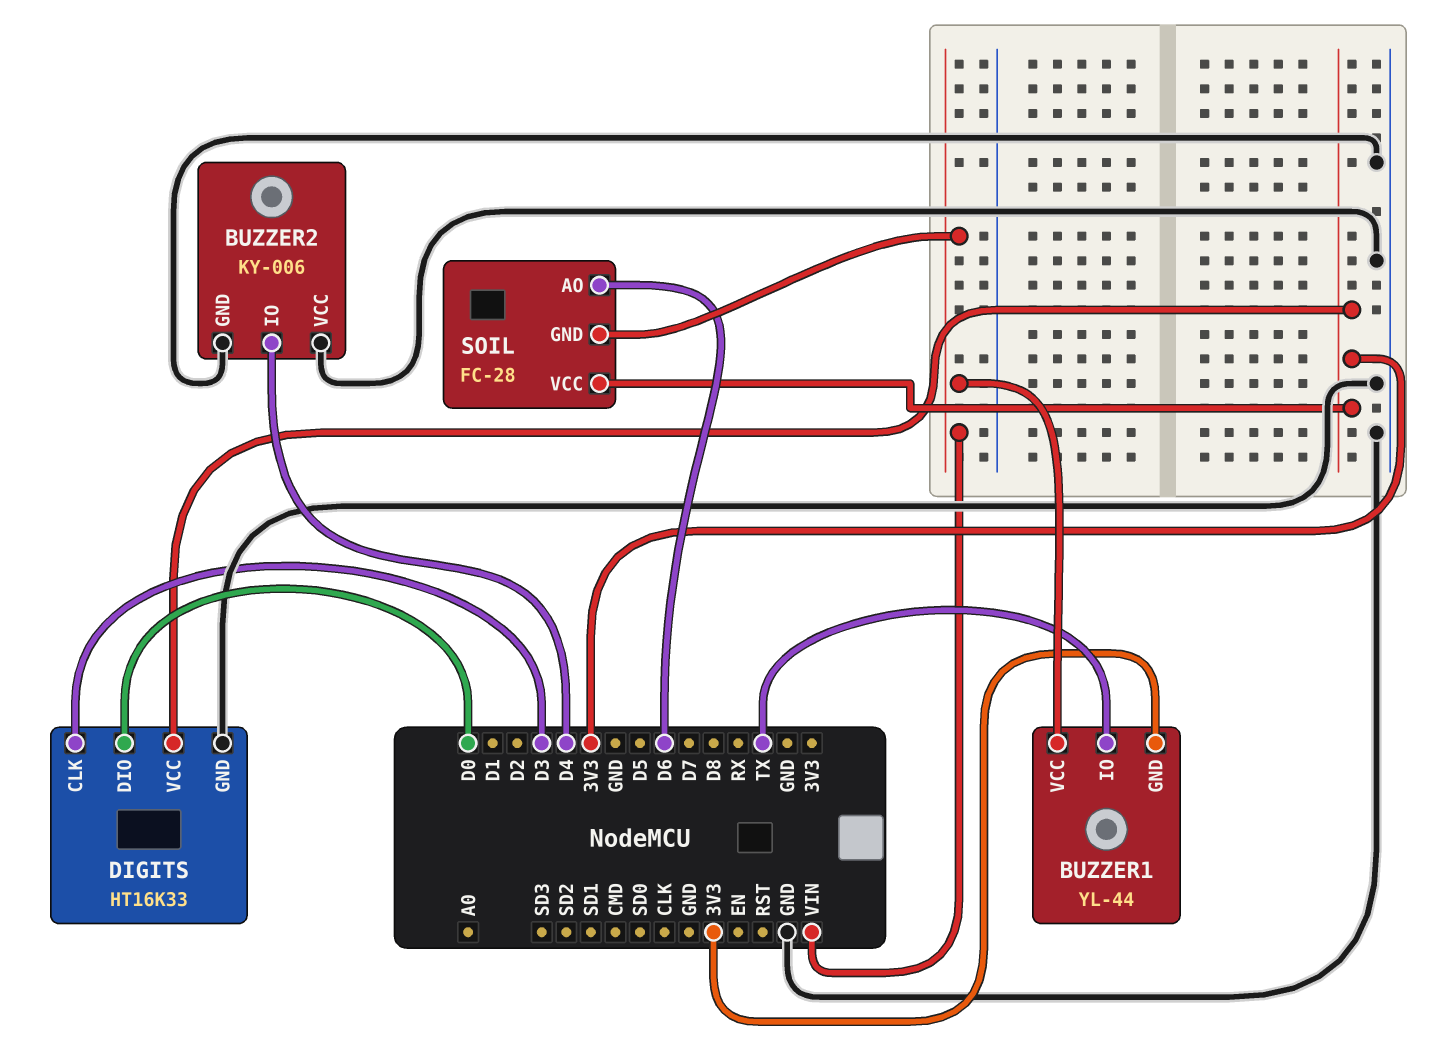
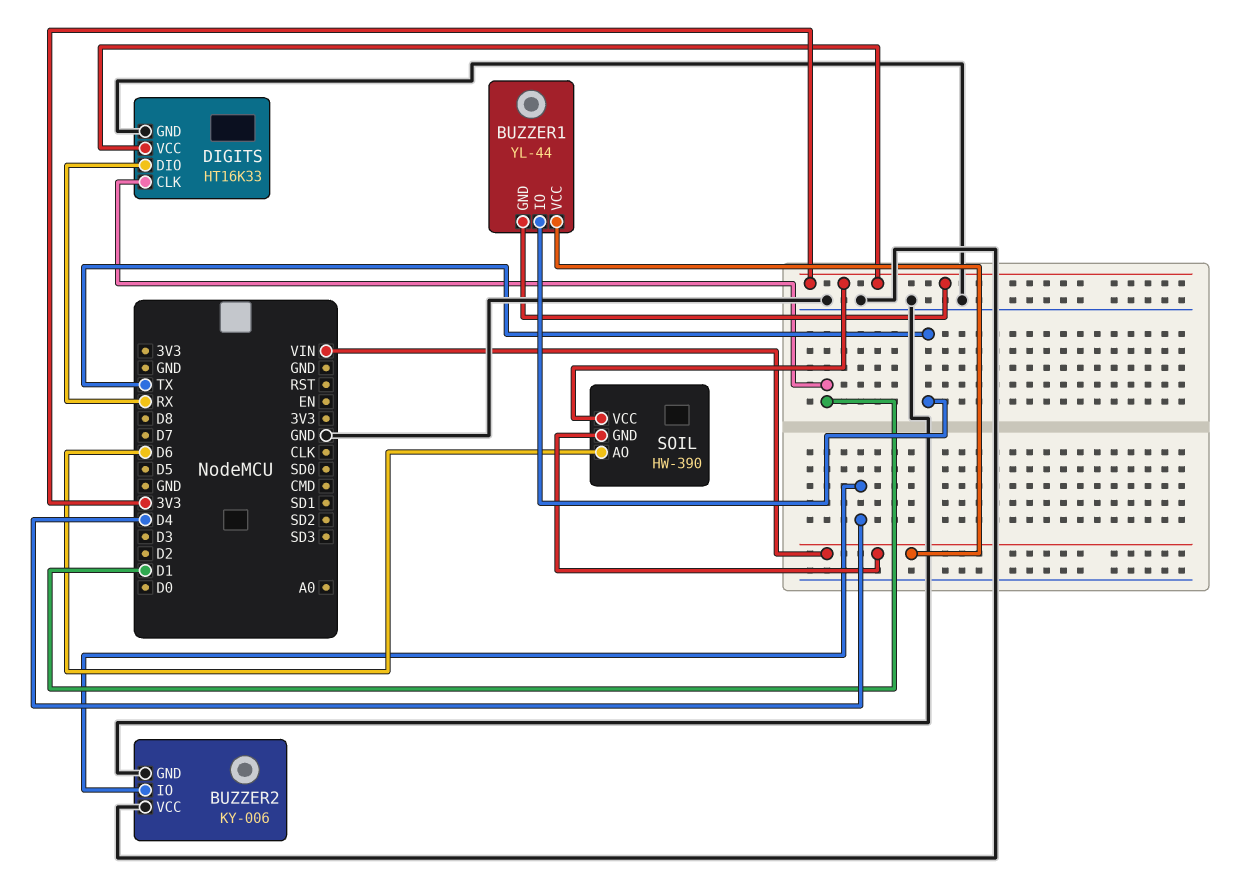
DIGITS pin CLK: D3 -> D1
DIGITS pin DIO: D0 -> RX
SOIL: FC-28 -> HW-390

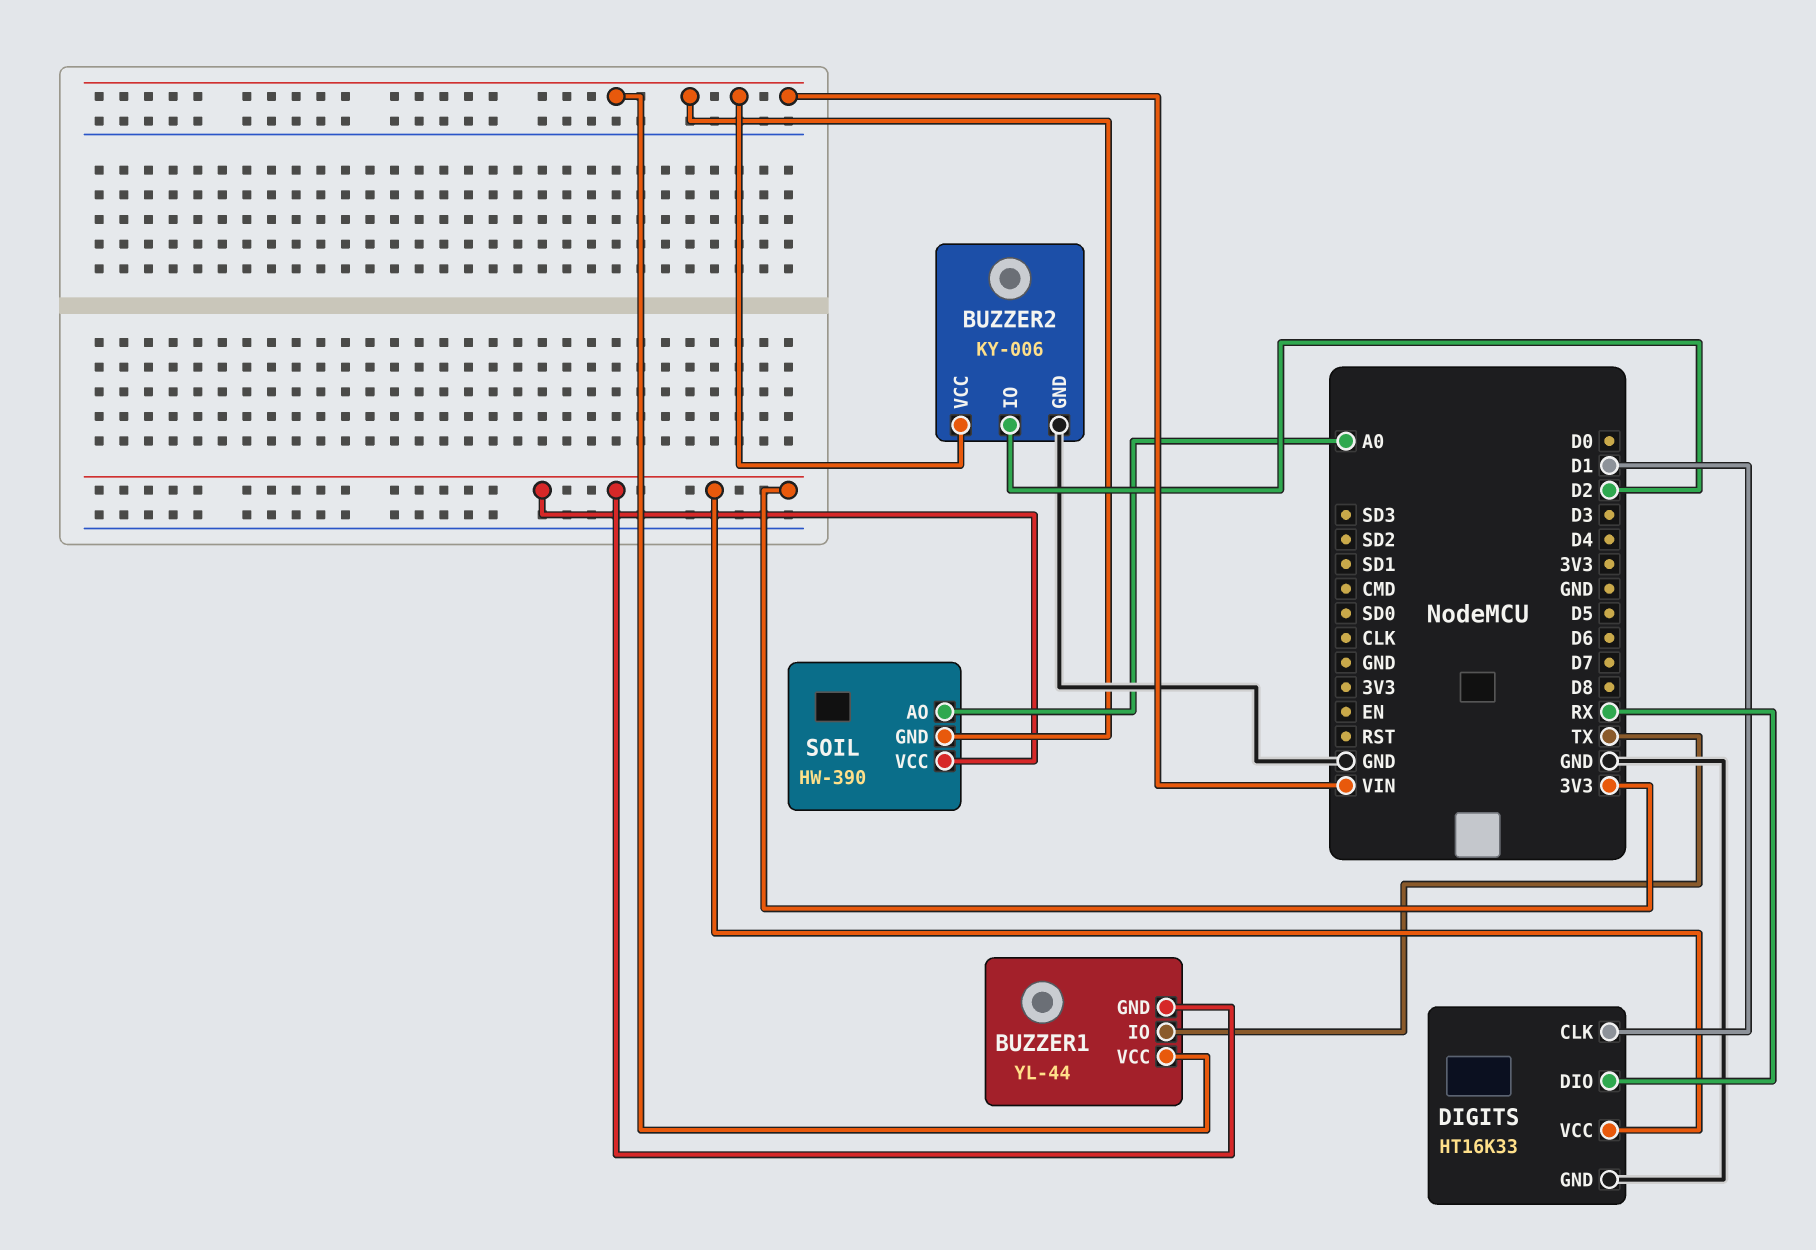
BUZZER2 pin IO: D4 -> D2
BUZZER2 pin VCC: GND -> VIN
SOIL pin AO: D6 -> A0

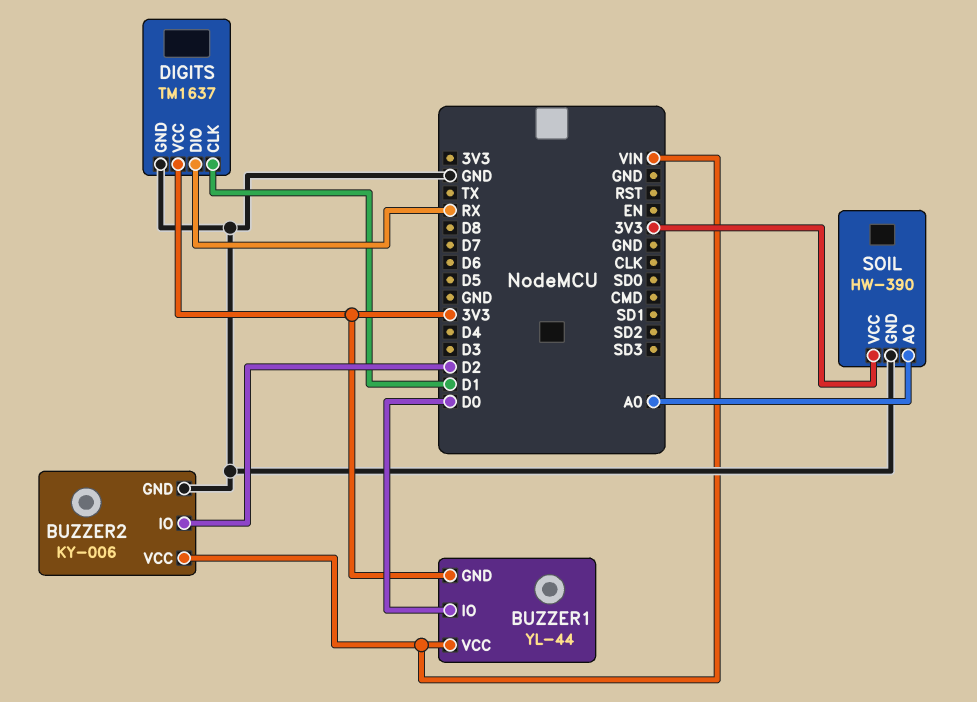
BUZZER1 pin IO: TX -> D0
DIGITS: HT16K33 -> TM1637
SOIL pin GND: VIN -> GND

